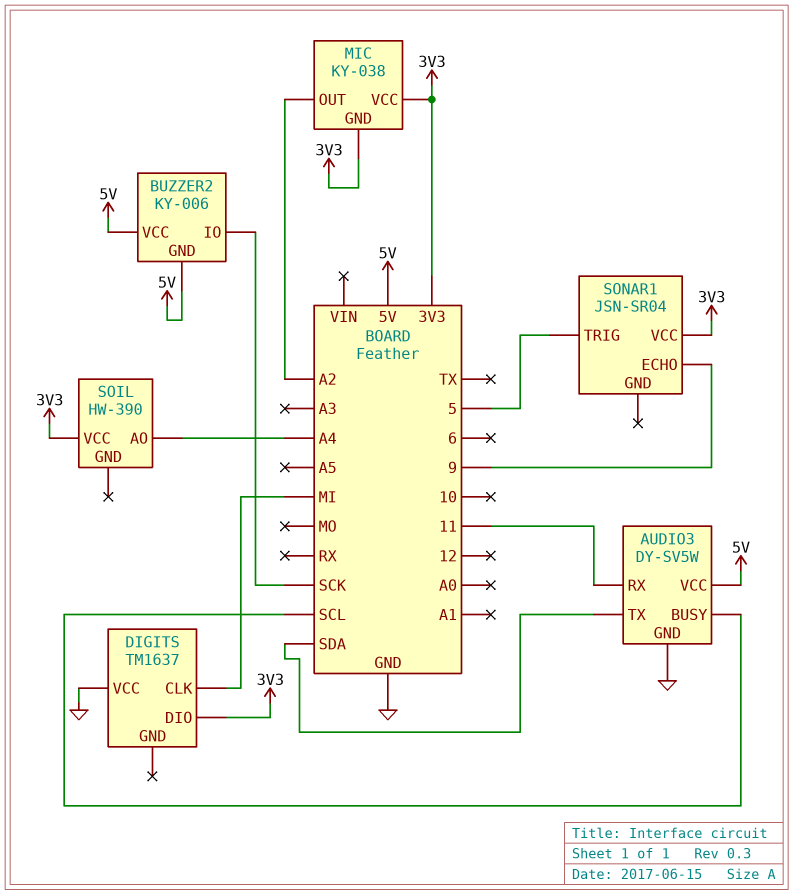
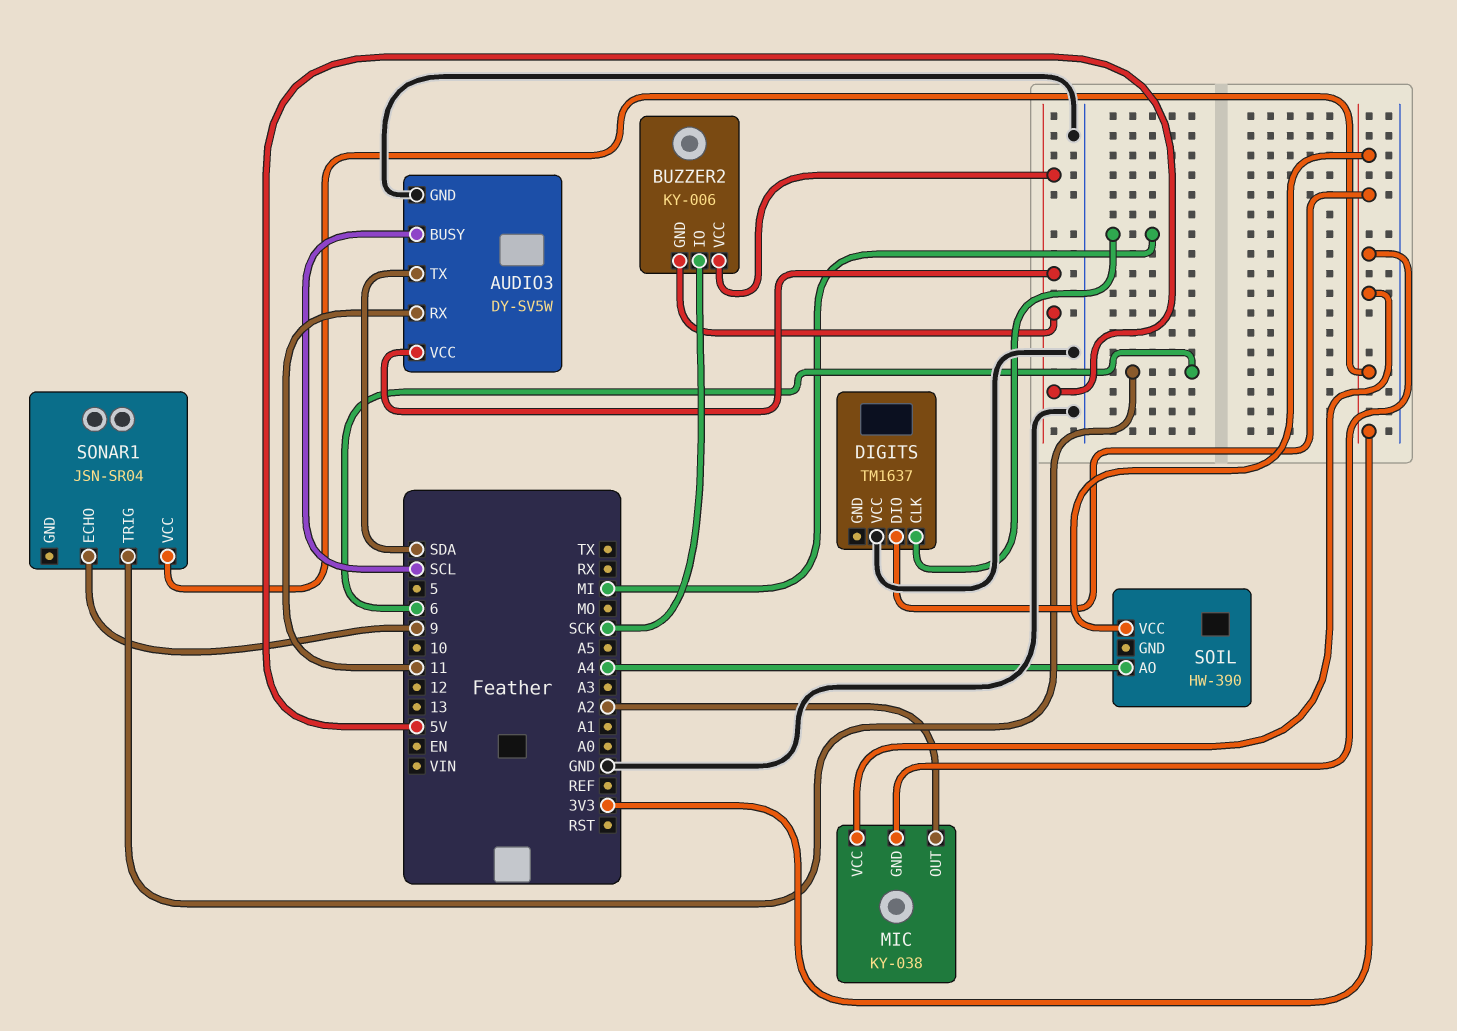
SONAR1 pin TRIG: 5 -> 6

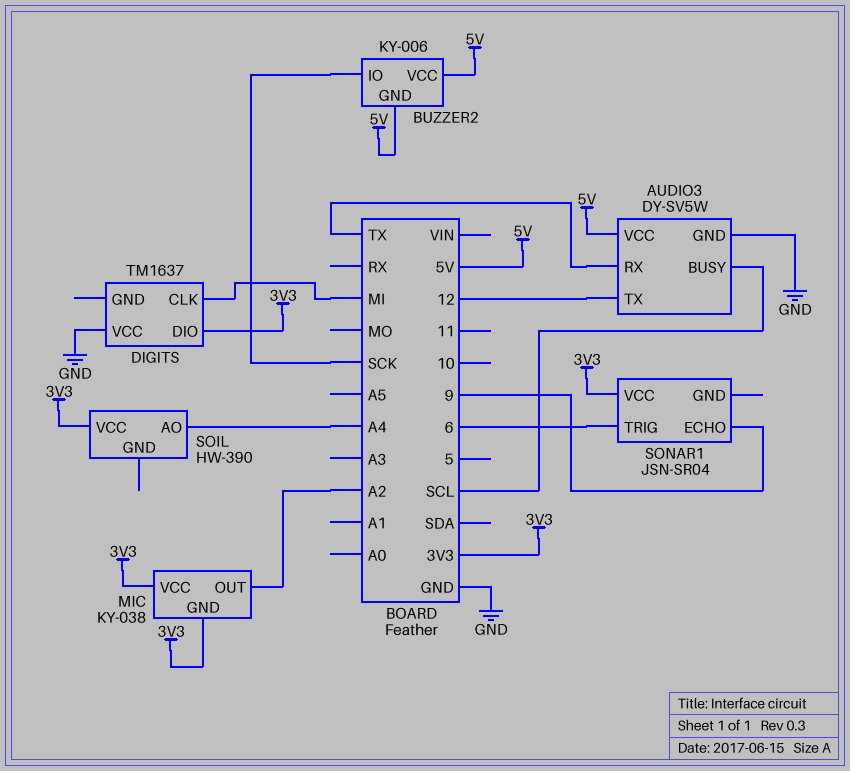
AUDIO3 pin RX: 11 -> TX
AUDIO3 pin TX: SDA -> 12

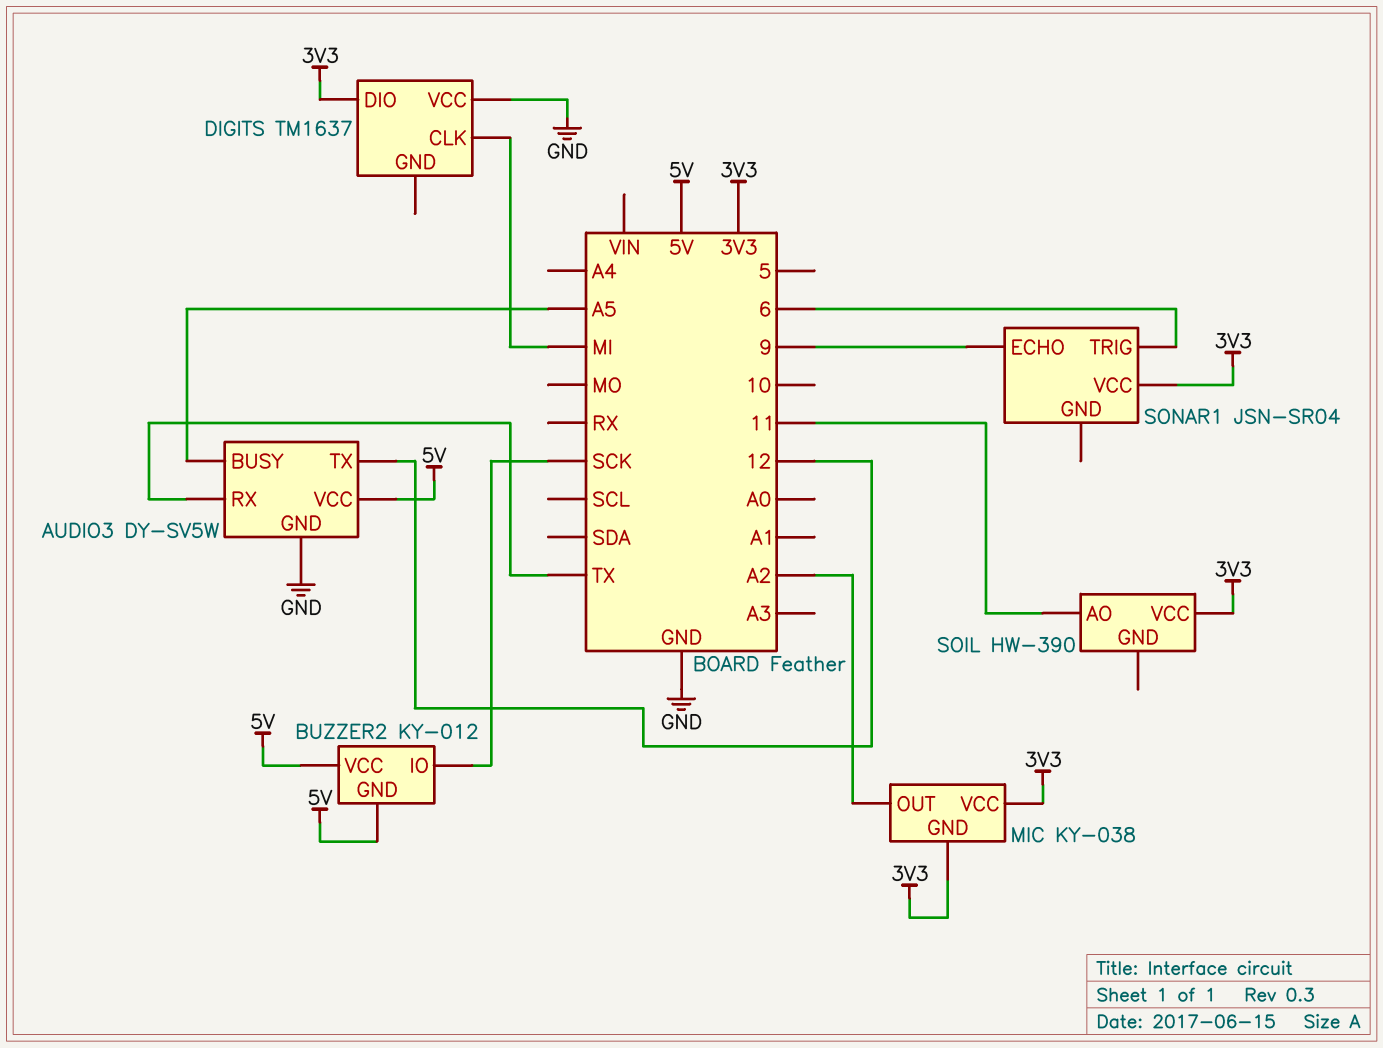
AUDIO3 pin BUSY: SCL -> A5
BUZZER2: KY-006 -> KY-012
SOIL pin AO: A4 -> 11

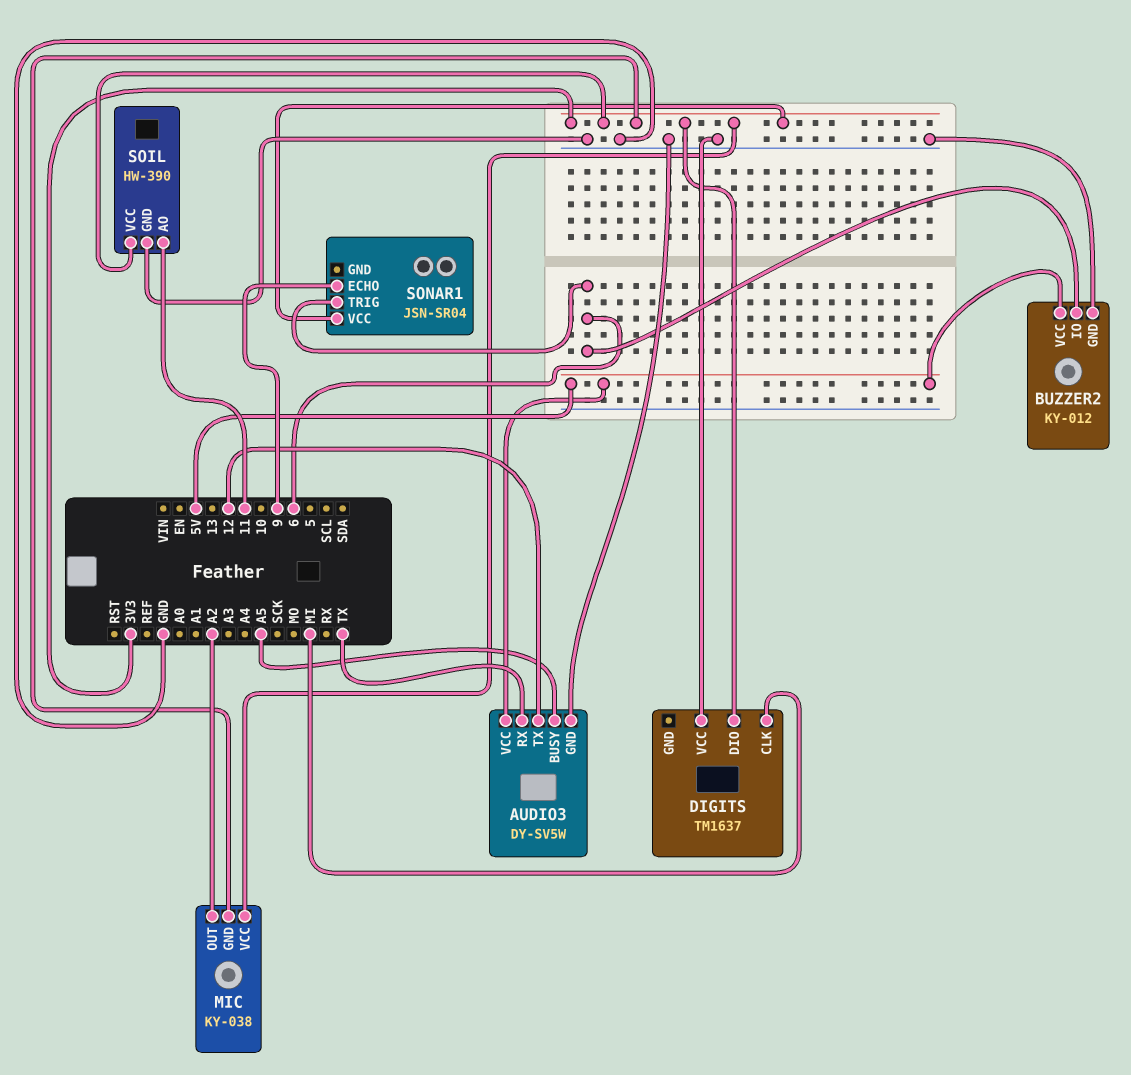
BUZZER2 pin GND: 5V -> GND
BUZZER2 pin IO: SCK -> 6
SOIL pin GND: none -> GND

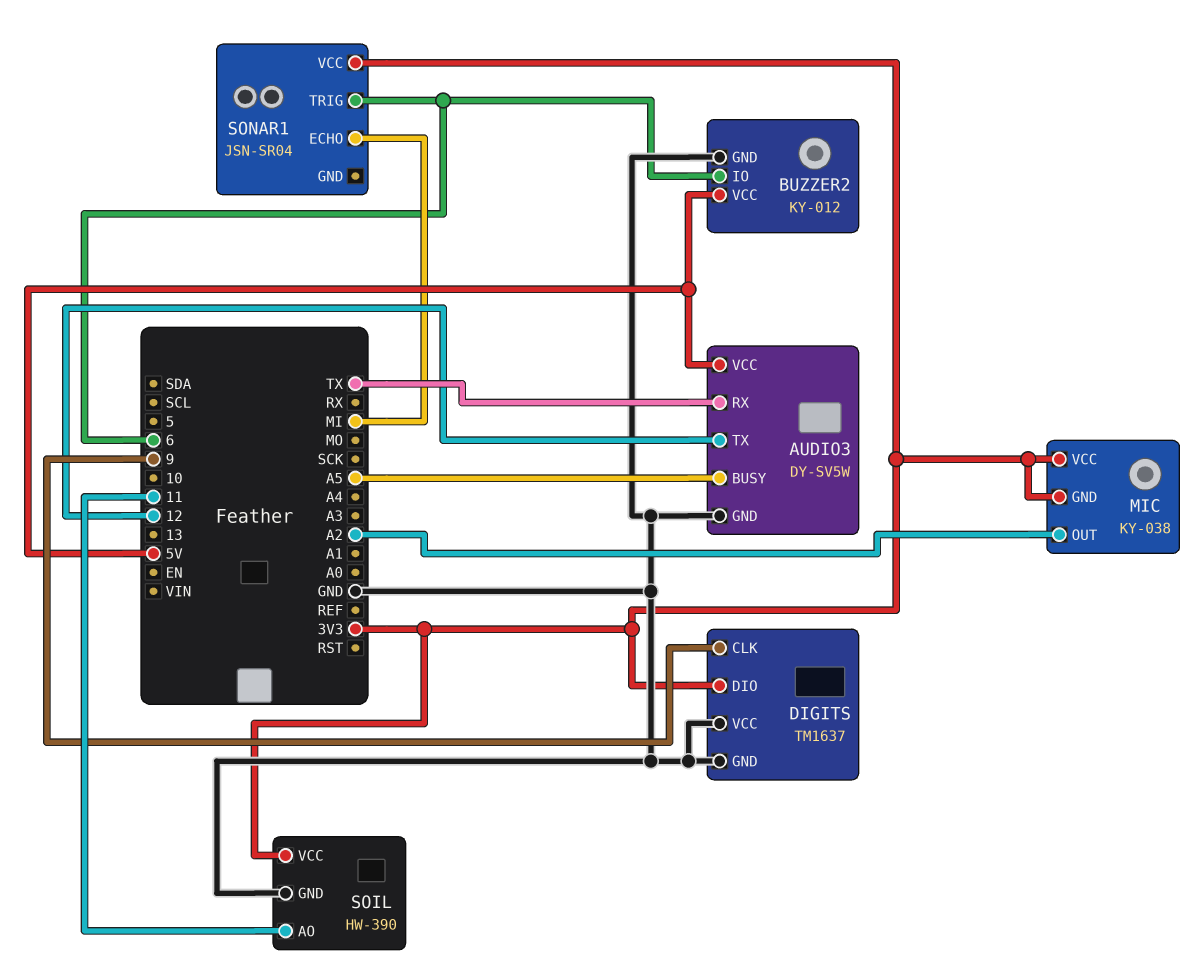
DIGITS pin CLK: MI -> 9
DIGITS pin GND: none -> GND
SONAR1 pin ECHO: 9 -> MI

